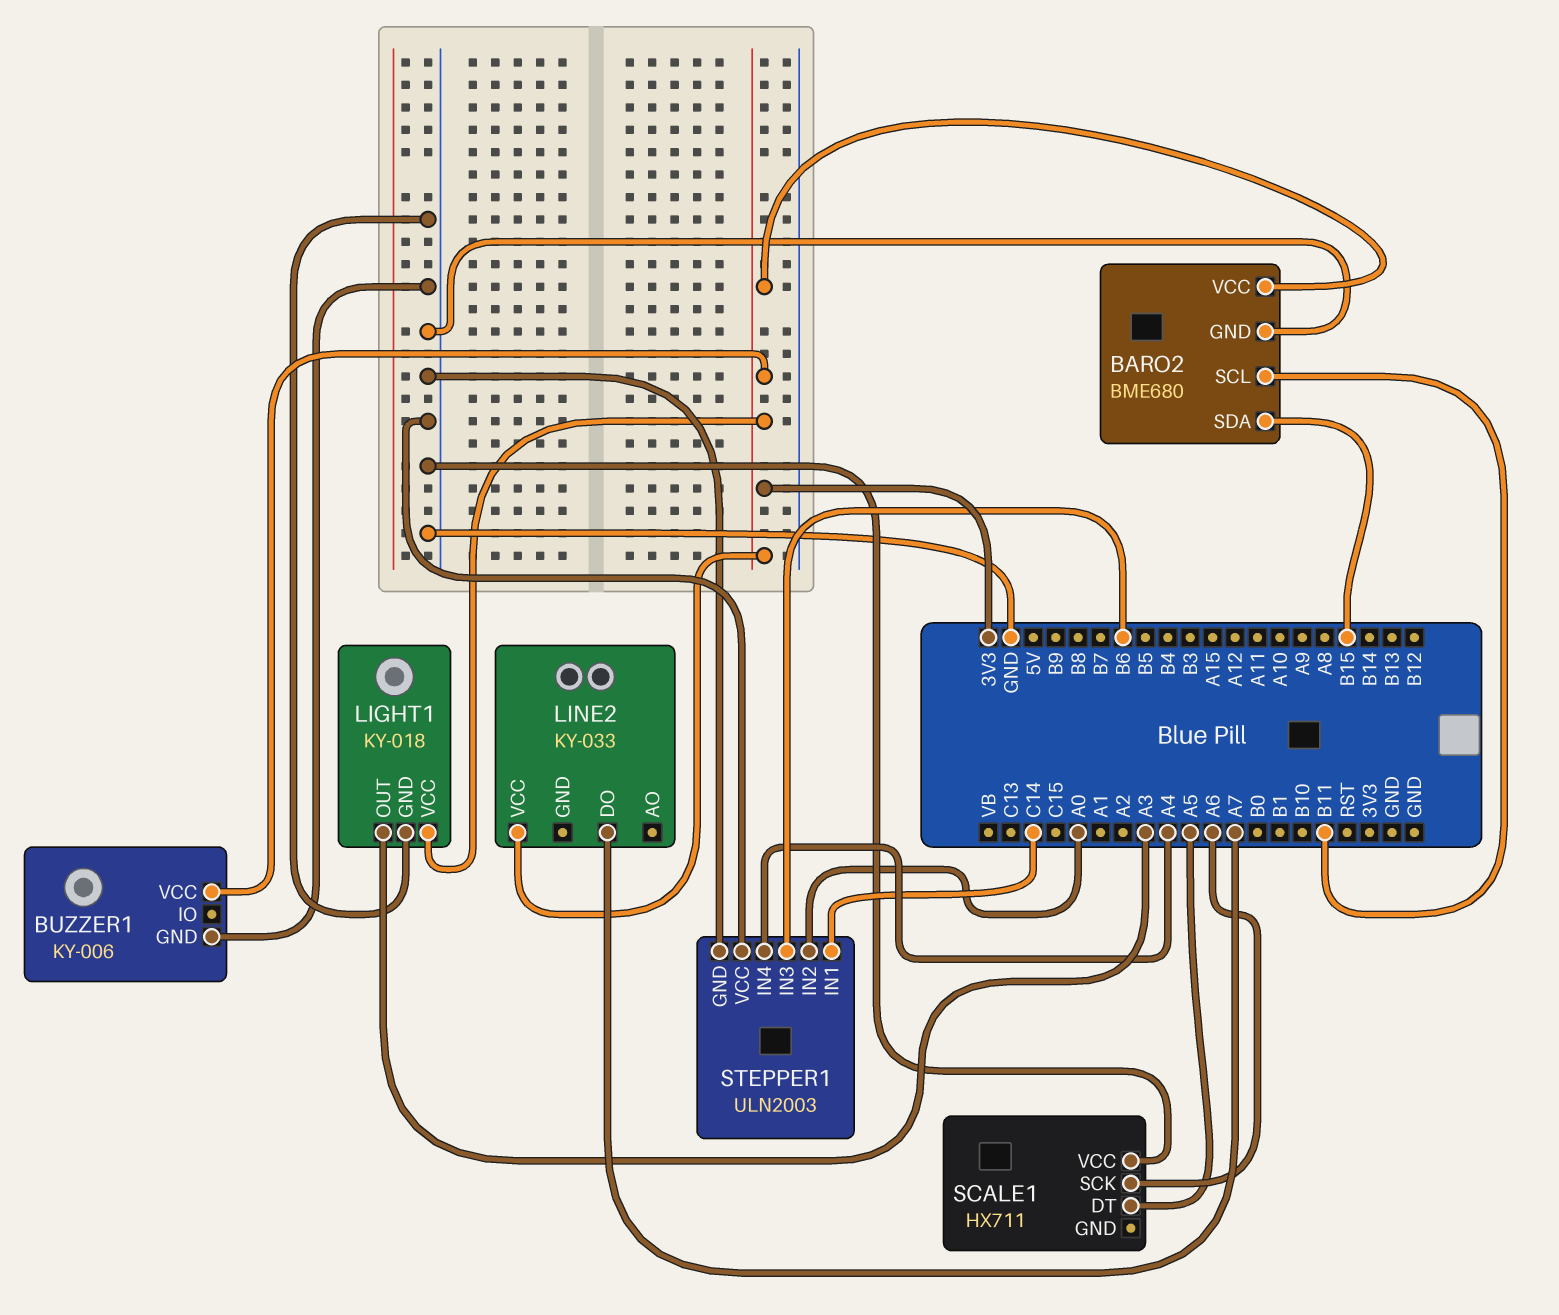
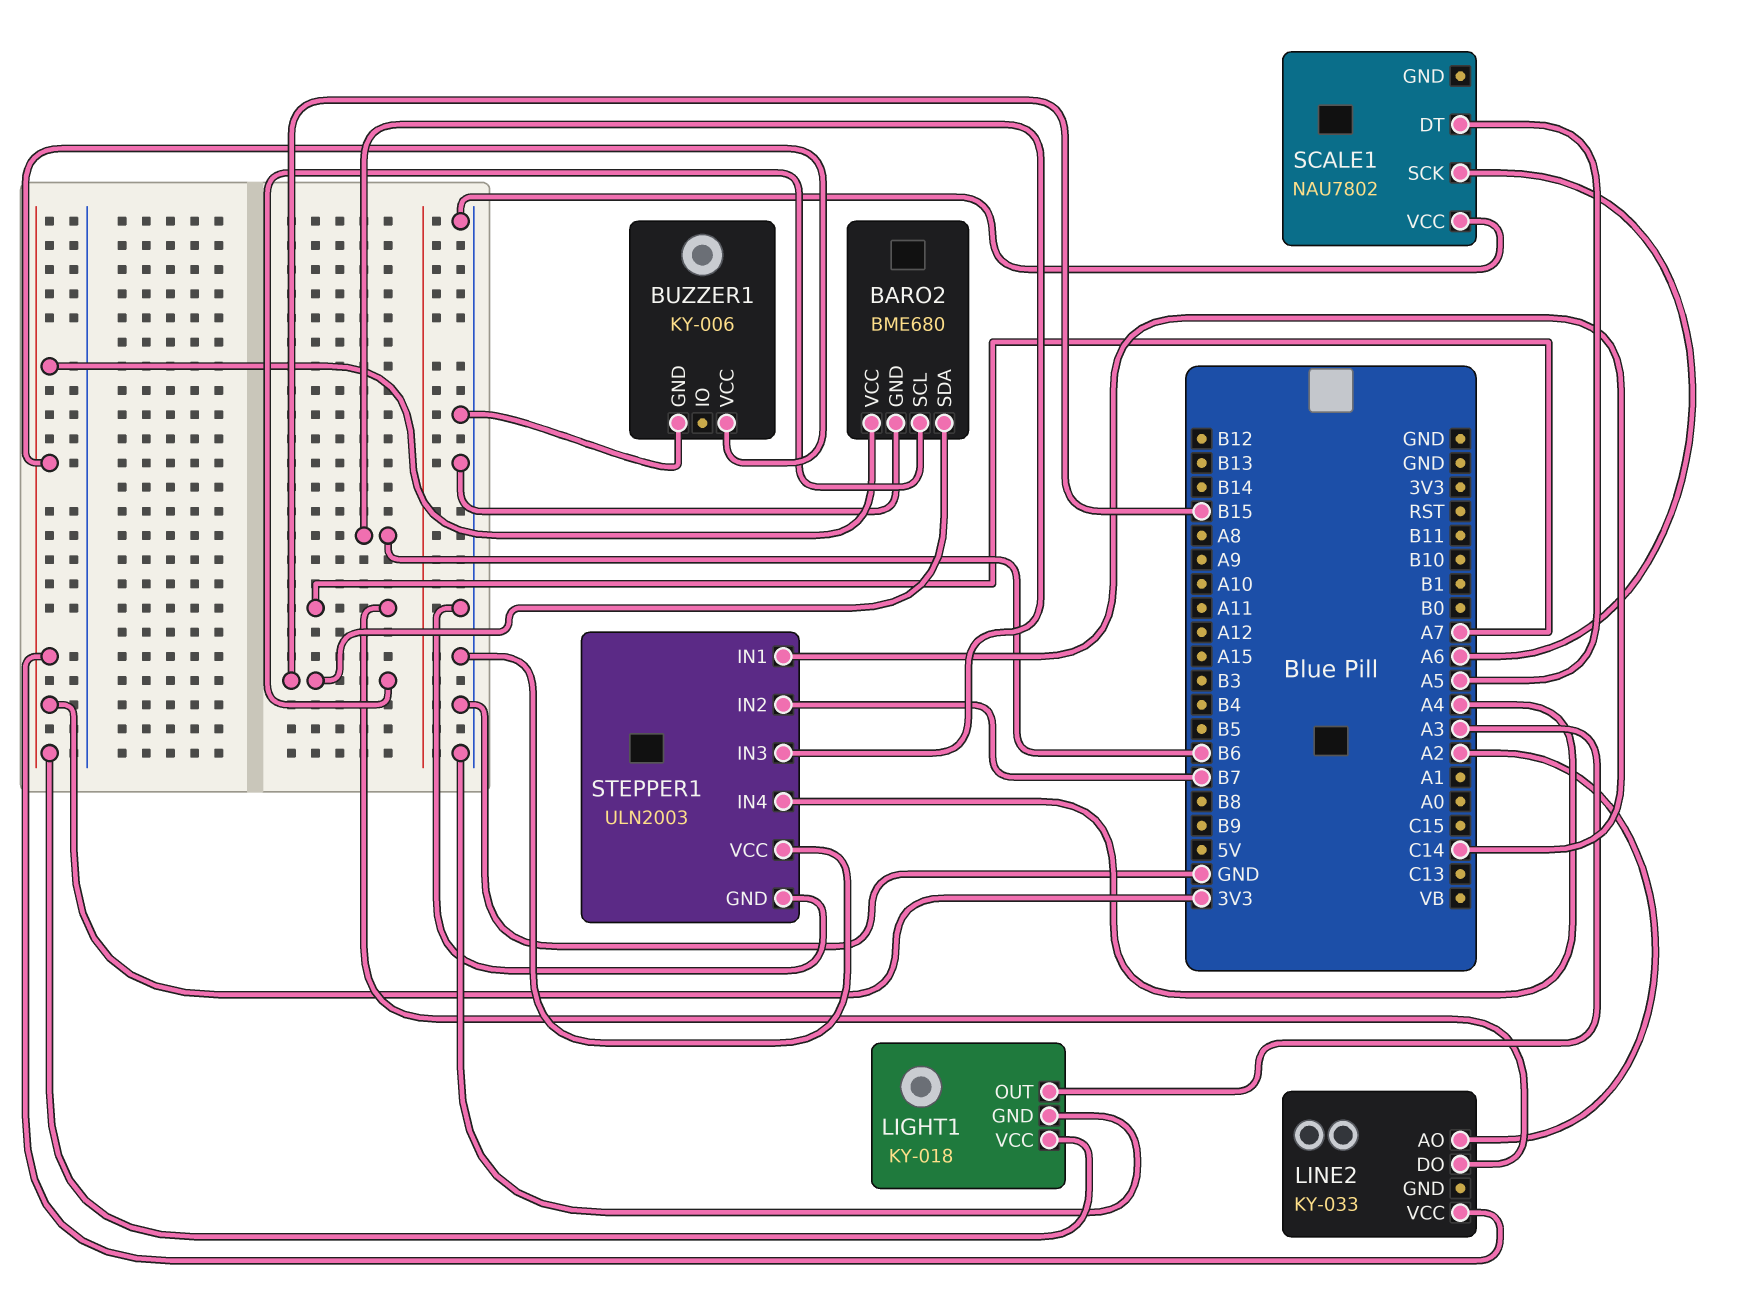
BARO2 pin SCL: B11 -> B15
LINE2 pin AO: none -> A2
SCALE1: HX711 -> NAU7802
STEPPER1 pin IN2: A0 -> B7

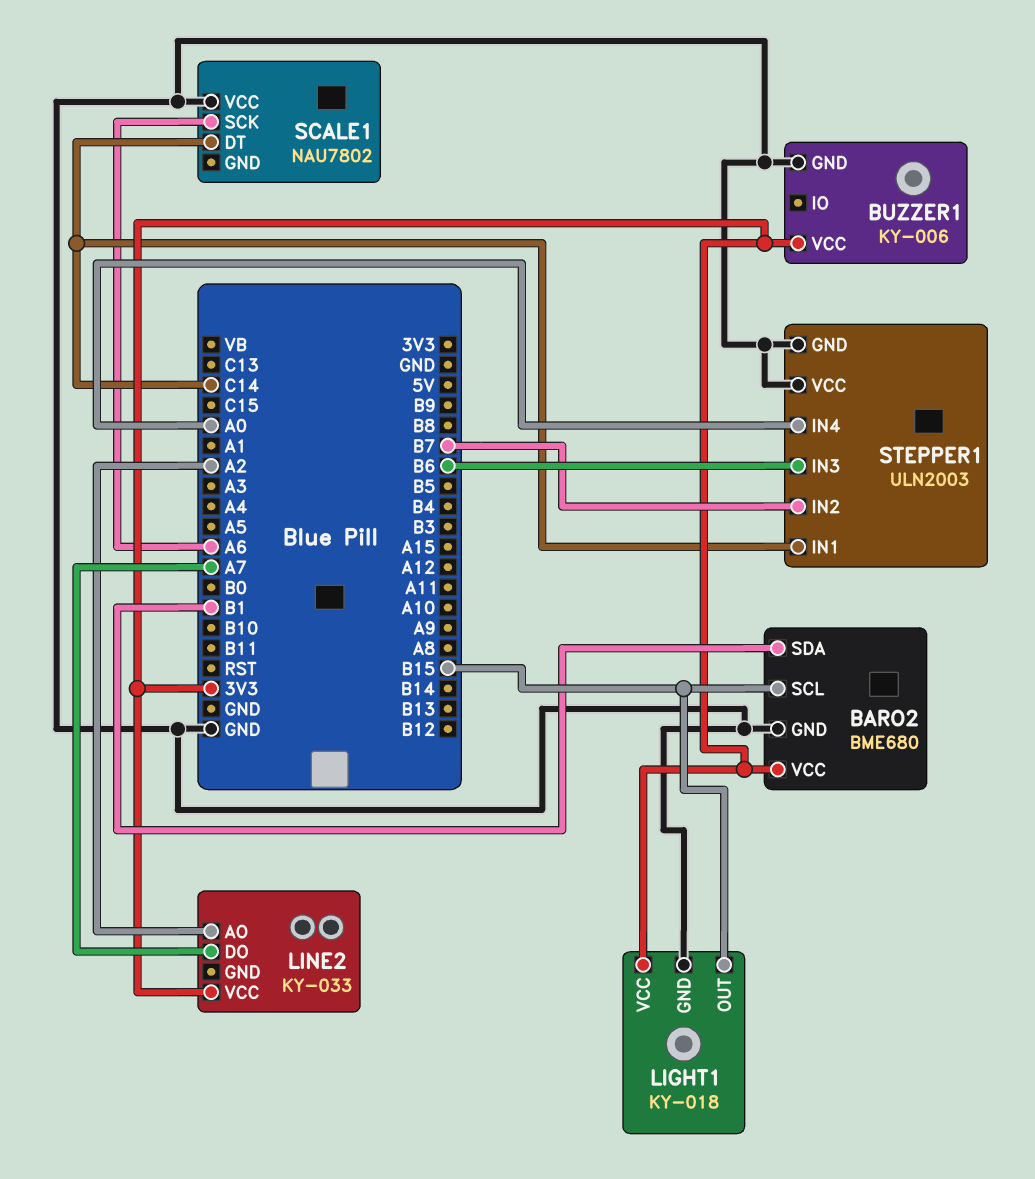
BARO2 pin SDA: B15 -> B1
LIGHT1 pin OUT: A3 -> B15
SCALE1 pin DT: A5 -> C14
STEPPER1 pin IN4: A4 -> A0

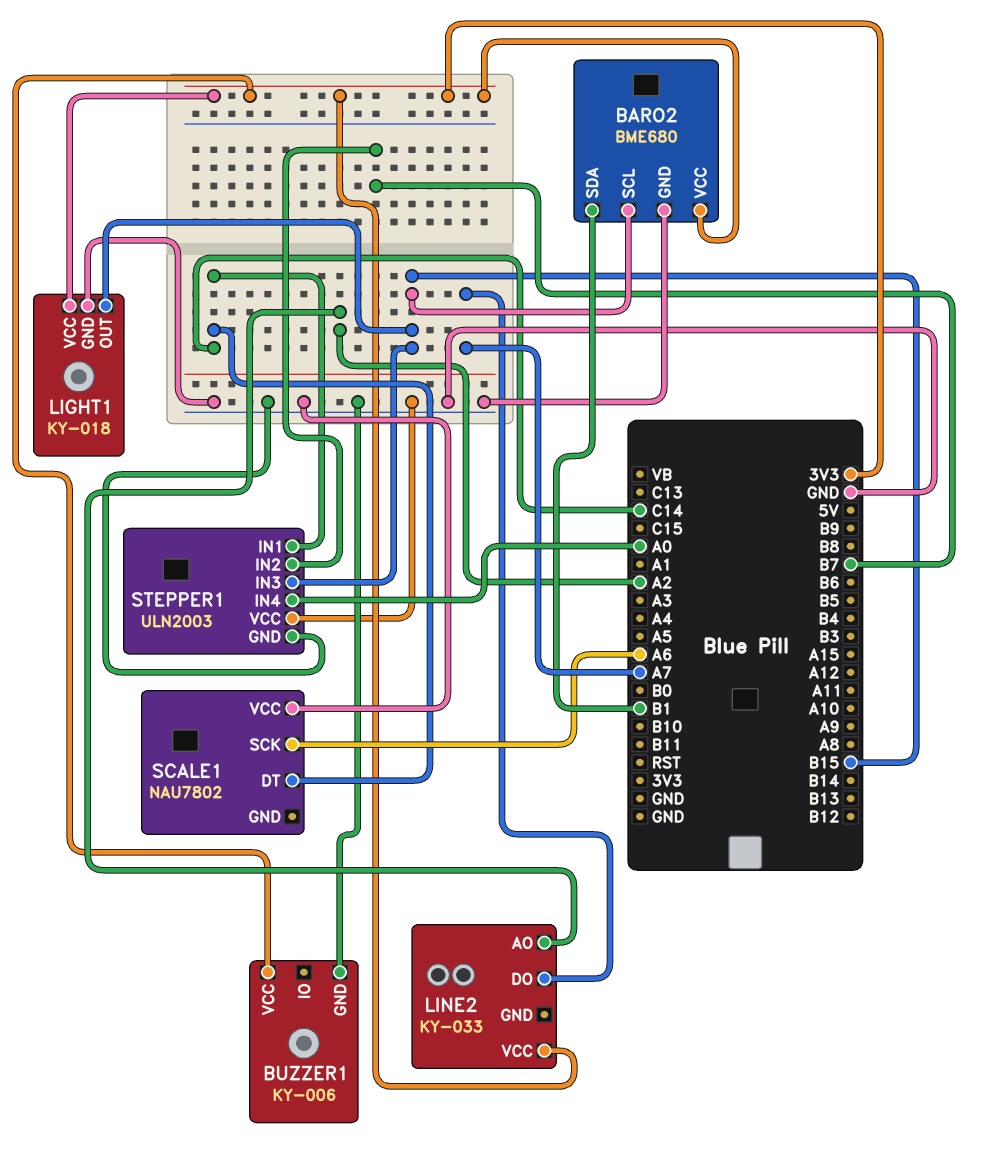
STEPPER1 pin IN3: B6 -> B15

